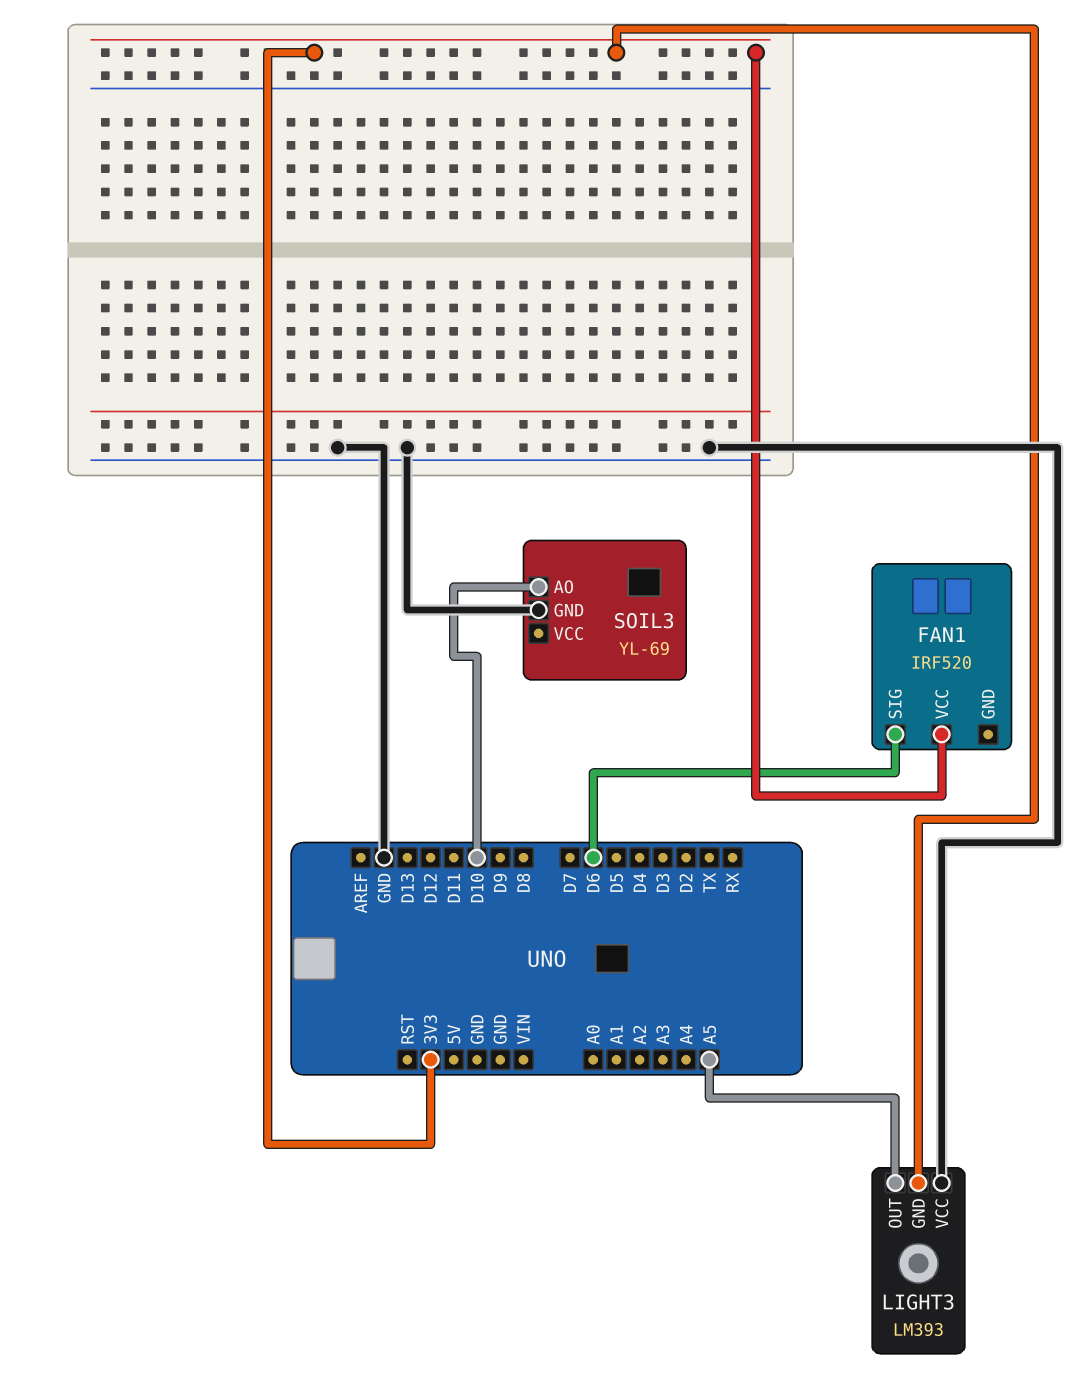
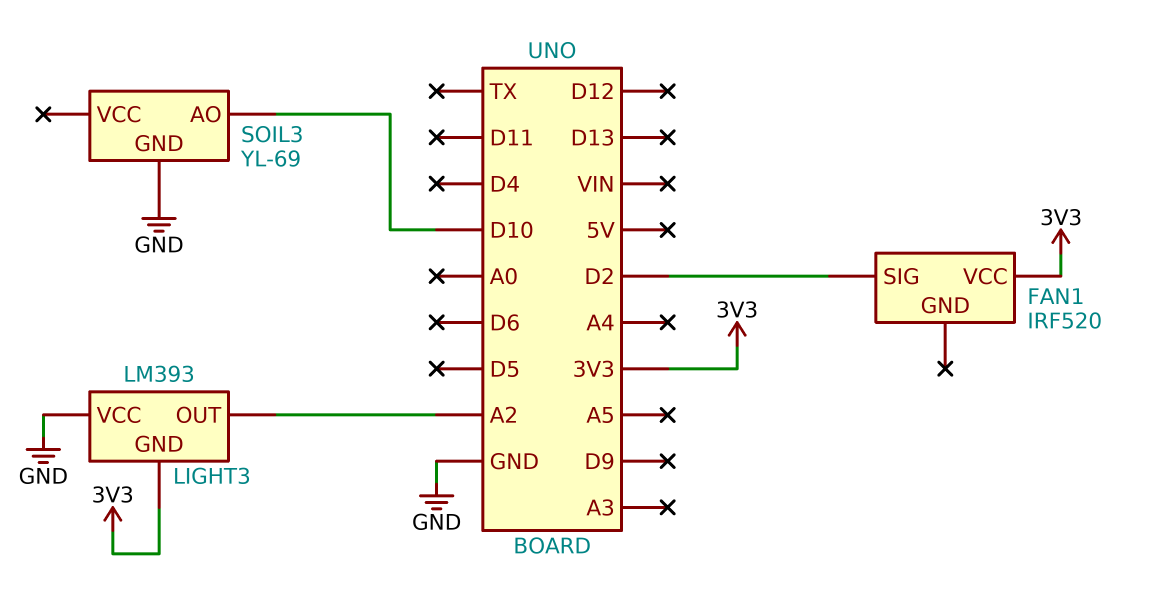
FAN1 pin SIG: D6 -> D2
LIGHT3 pin OUT: A5 -> A2

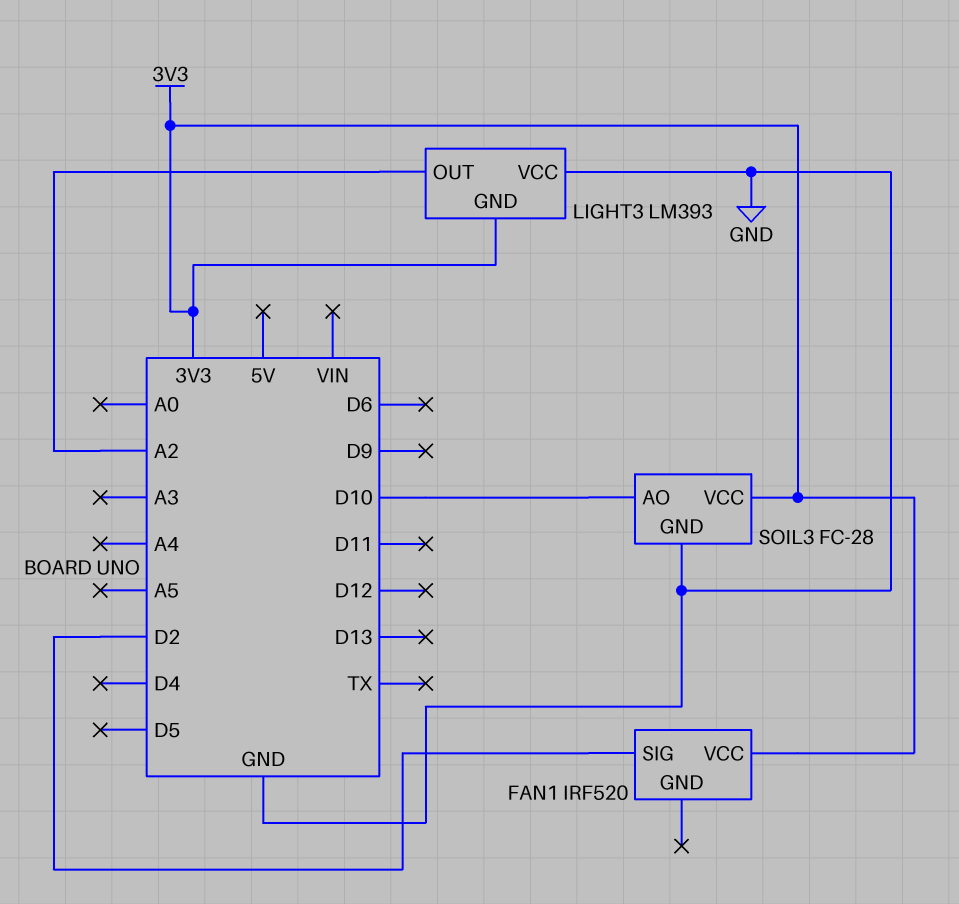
SOIL3: YL-69 -> FC-28
SOIL3 pin VCC: none -> 3V3

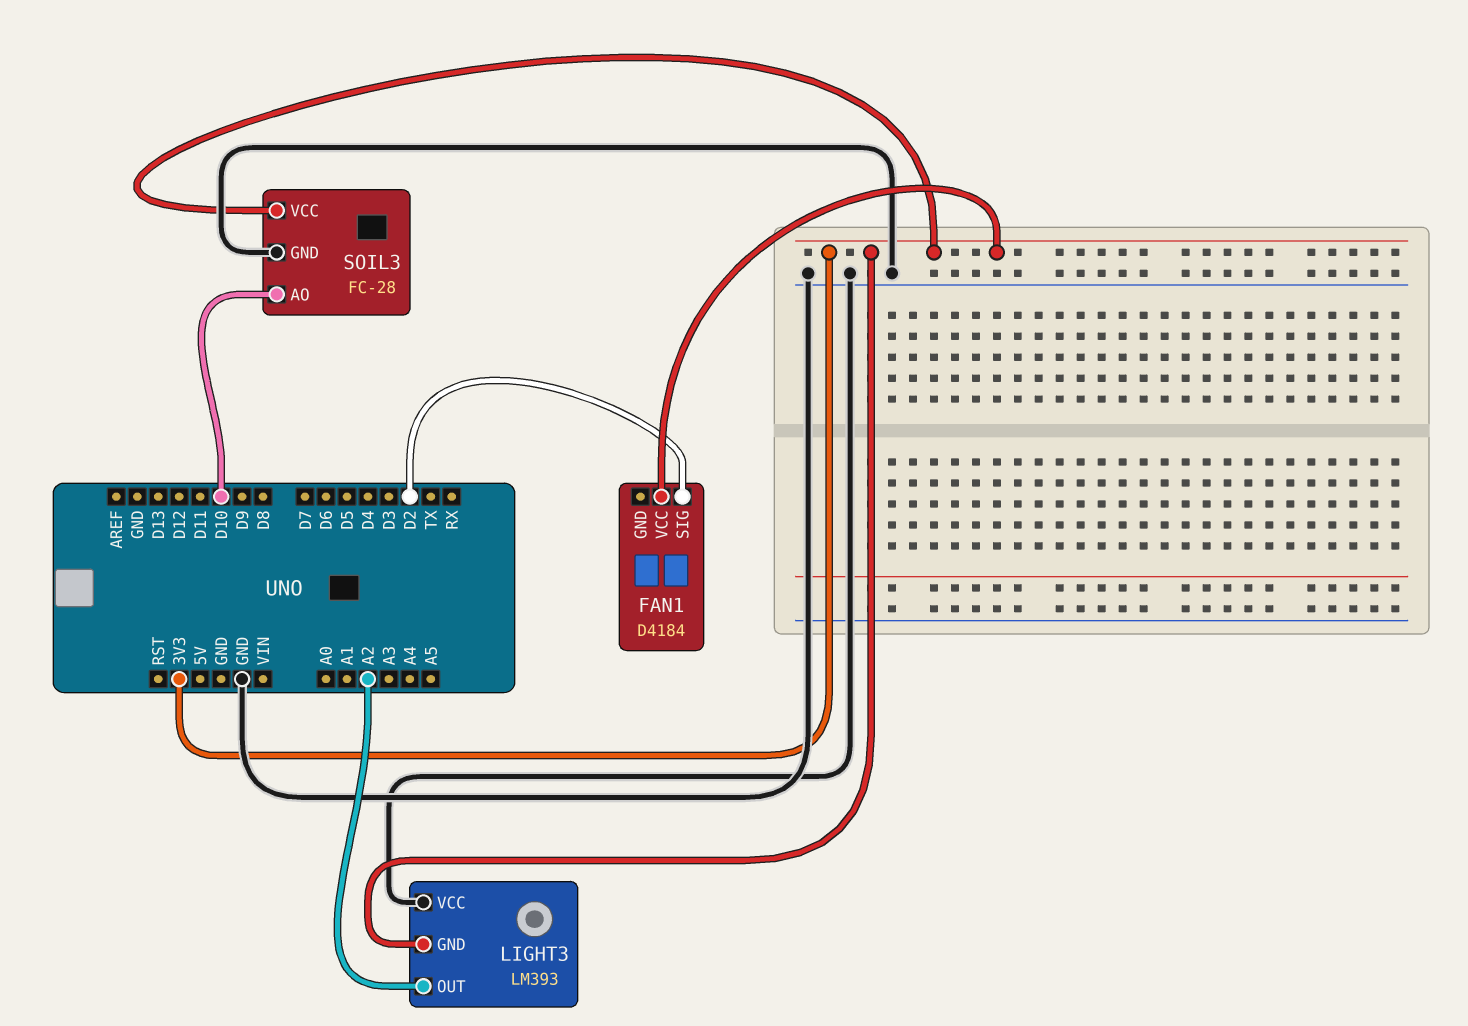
FAN1: IRF520 -> D4184

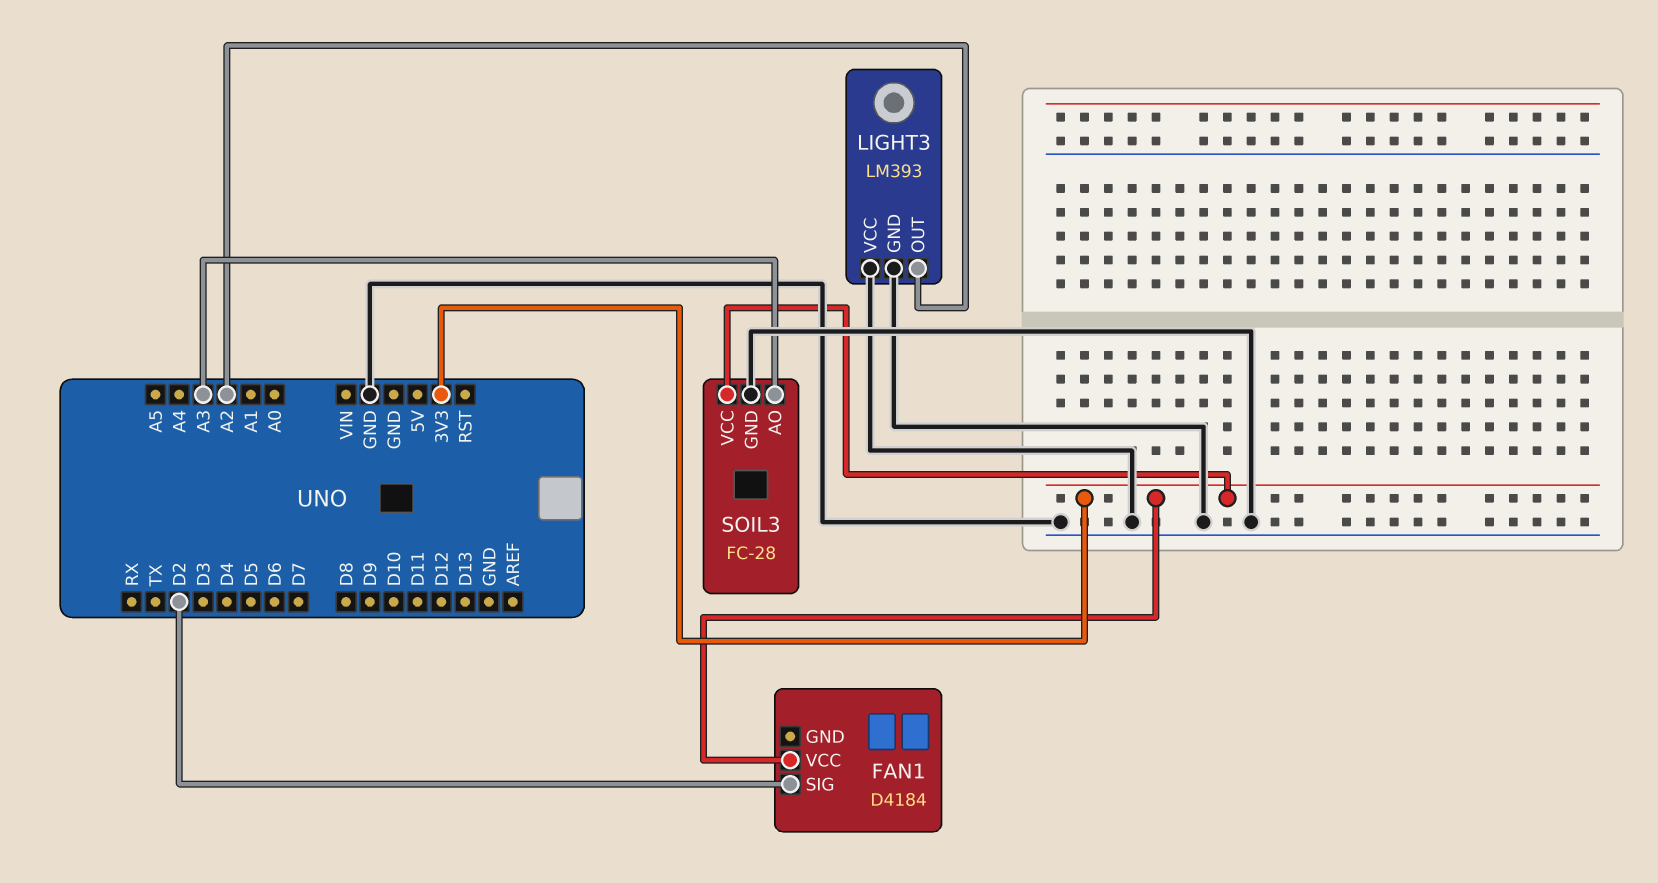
LIGHT3 pin GND: 3V3 -> GND
SOIL3 pin AO: D10 -> A3

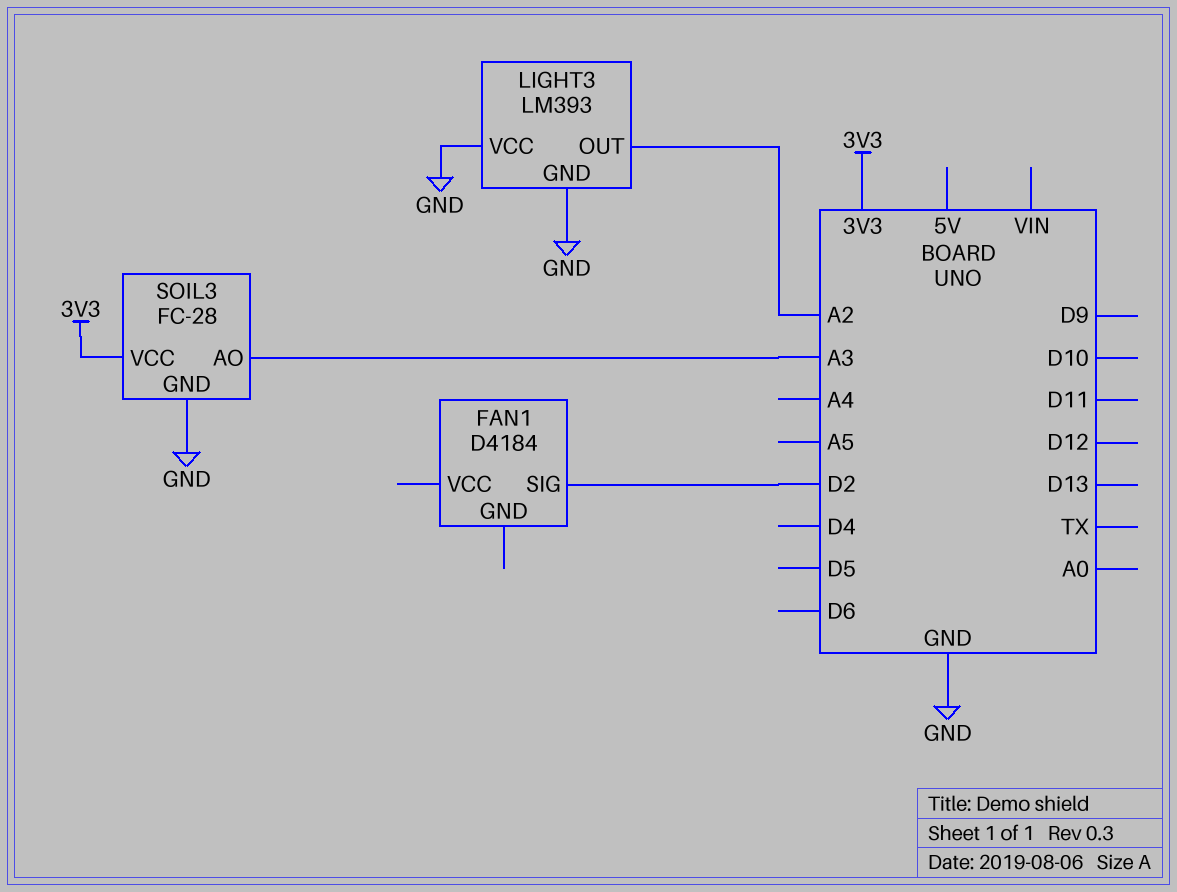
FAN1 pin VCC: 3V3 -> none

